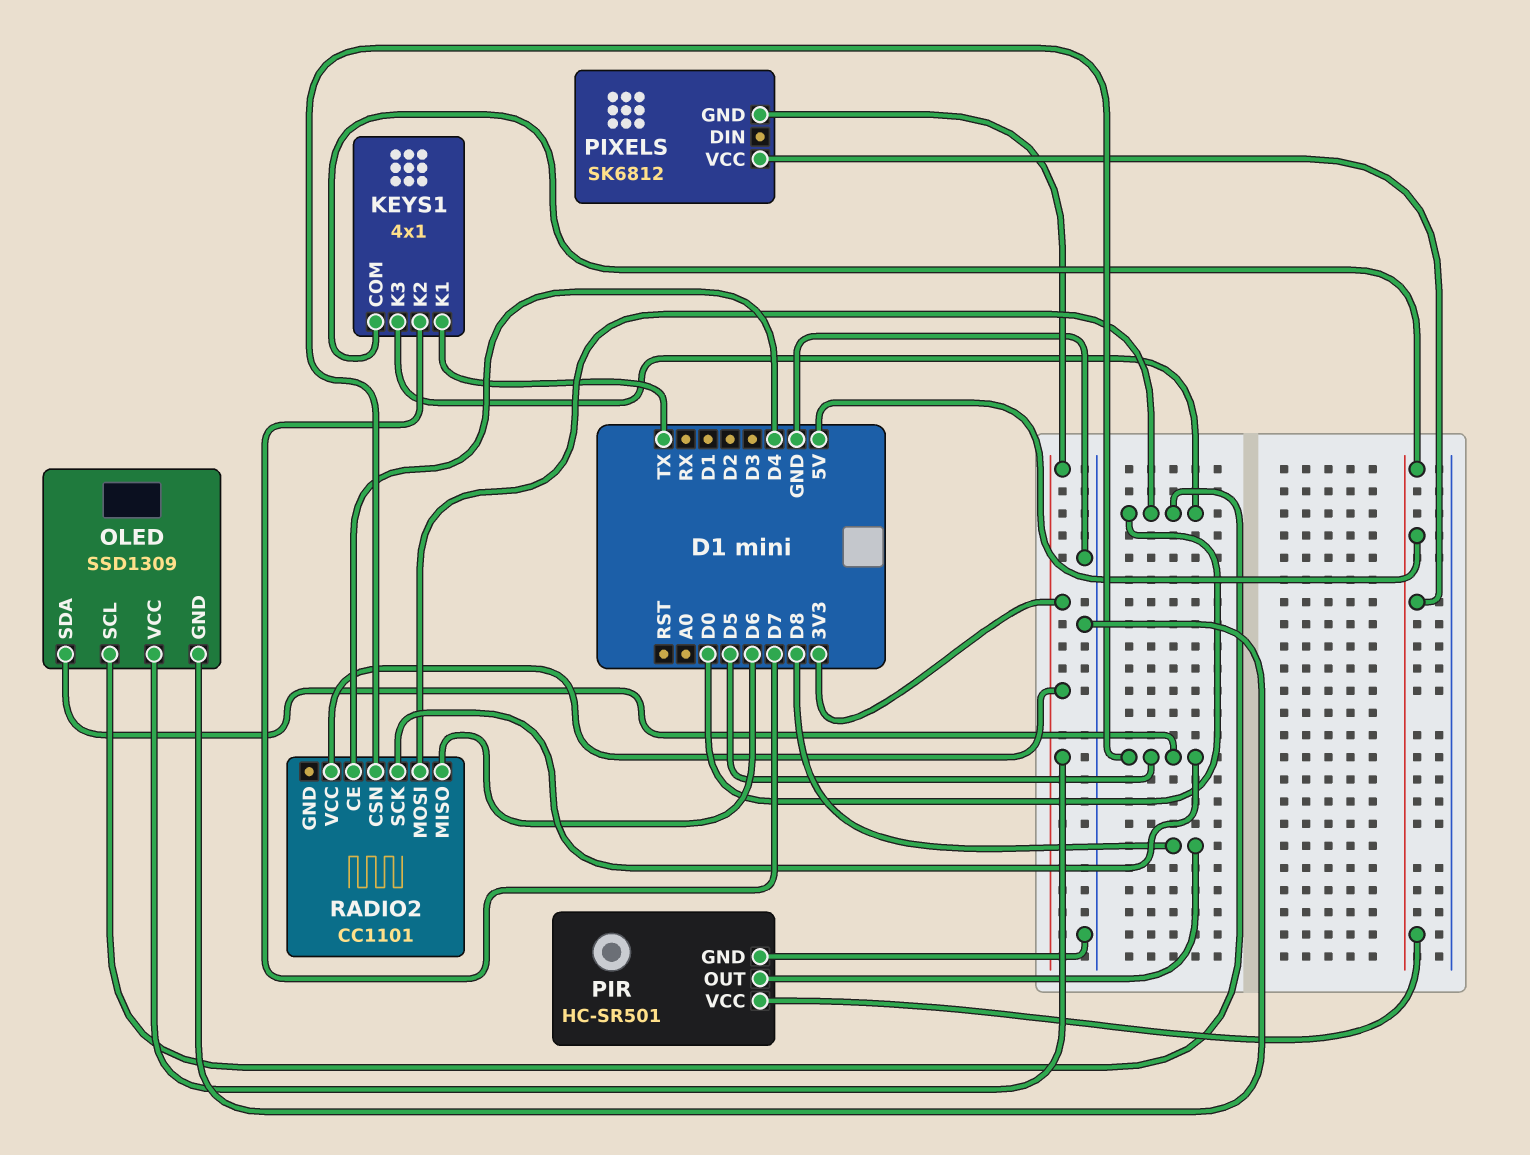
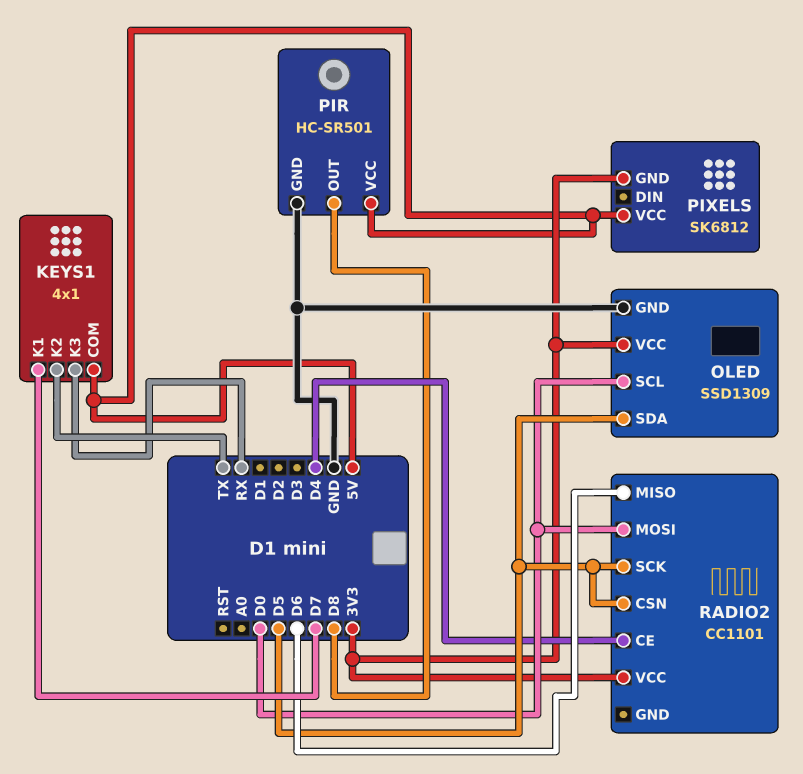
KEYS1 pin K1: TX -> D7
KEYS1 pin K2: D7 -> TX
KEYS1 pin K3: D0 -> RX

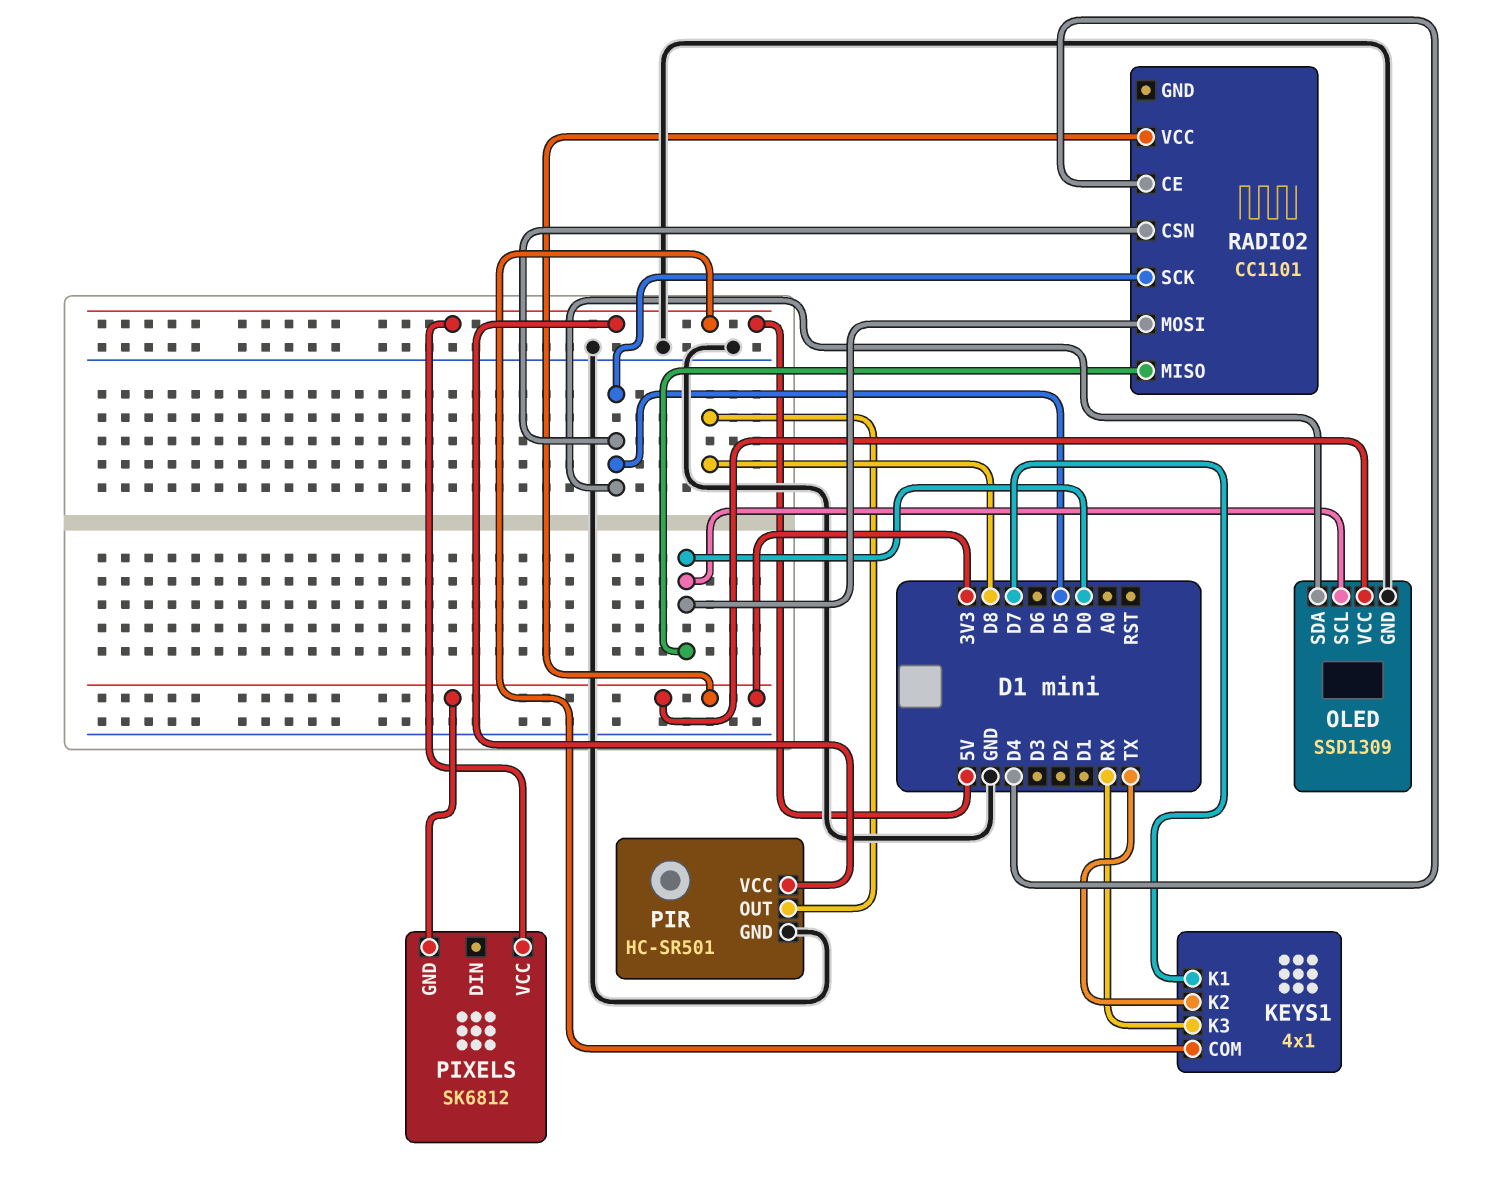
RADIO2 pin MISO: D6 -> D0

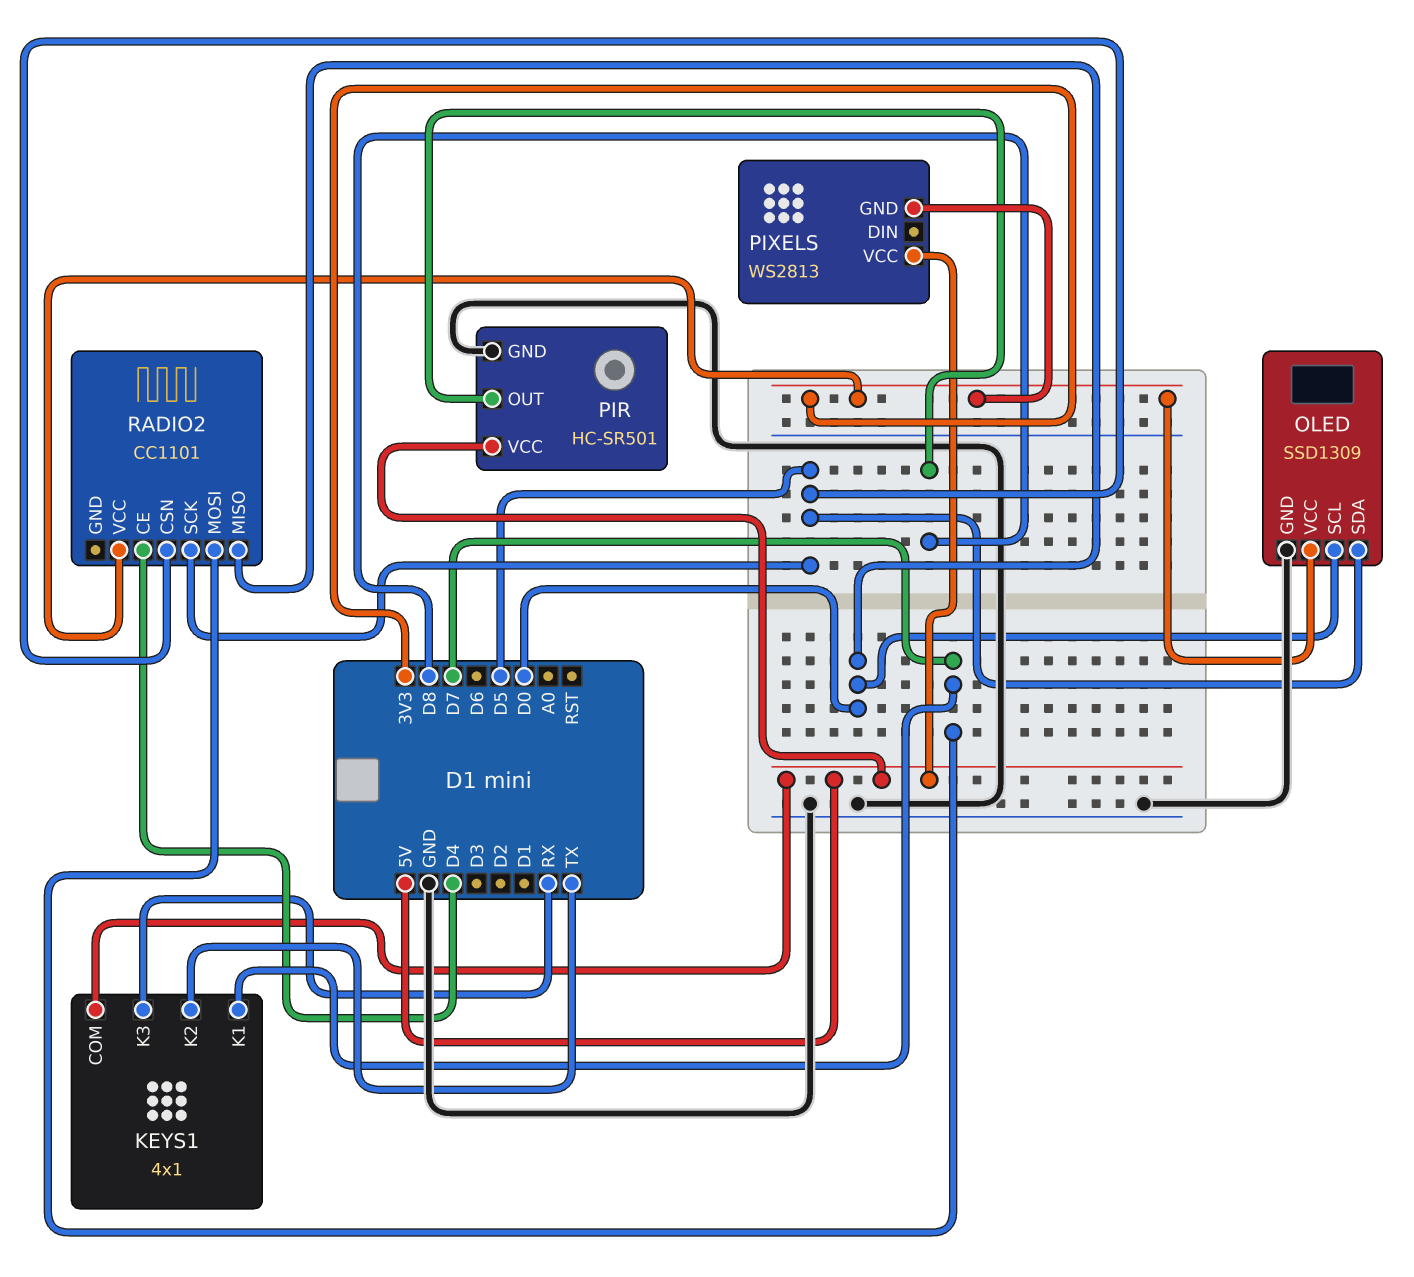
PIXELS: SK6812 -> WS2813
RADIO2 pin MOSI: D0 -> D7

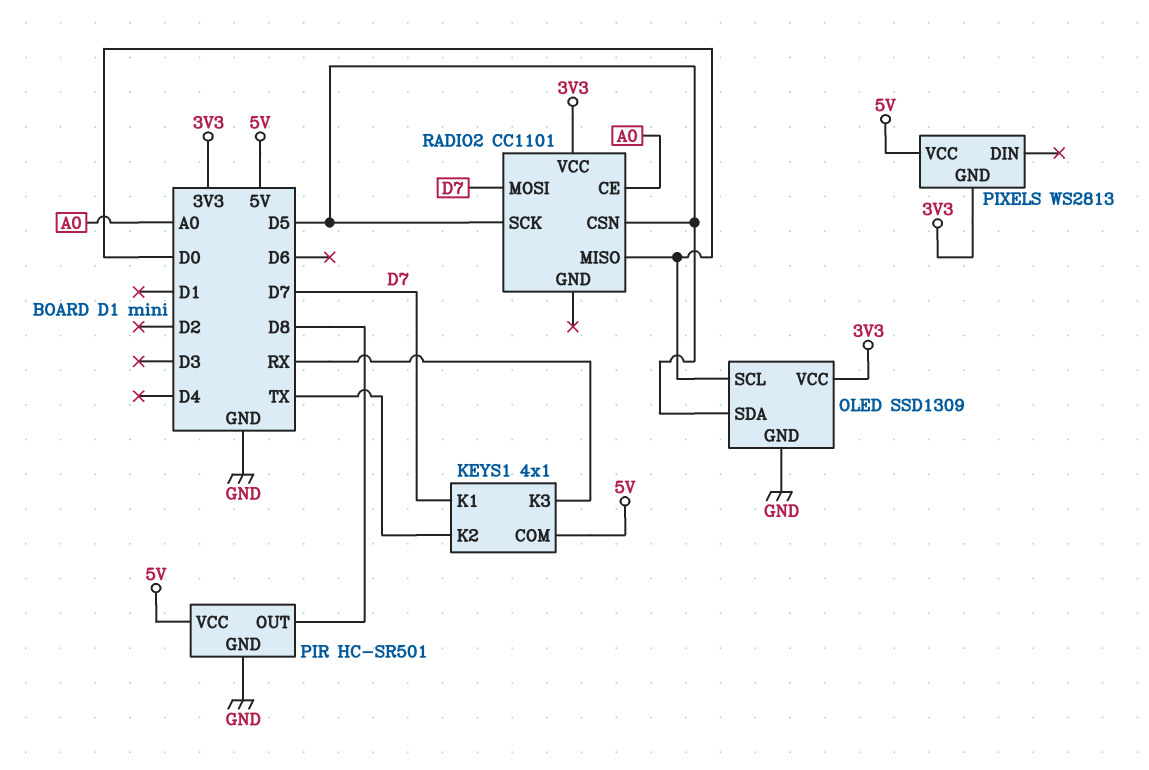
RADIO2 pin CE: D4 -> A0

